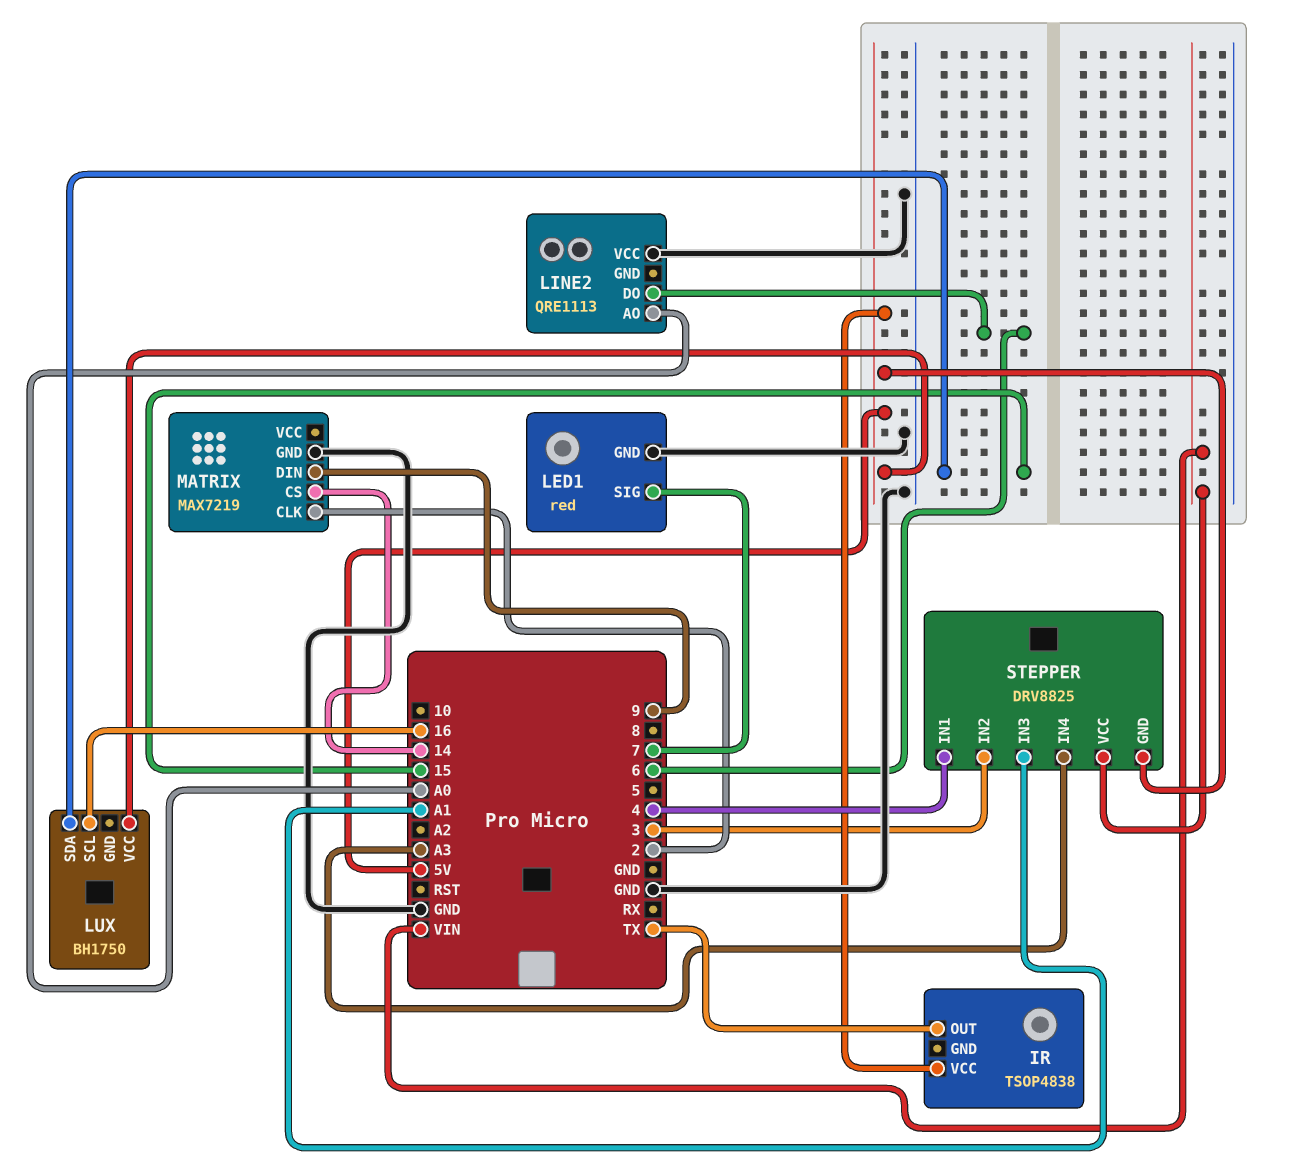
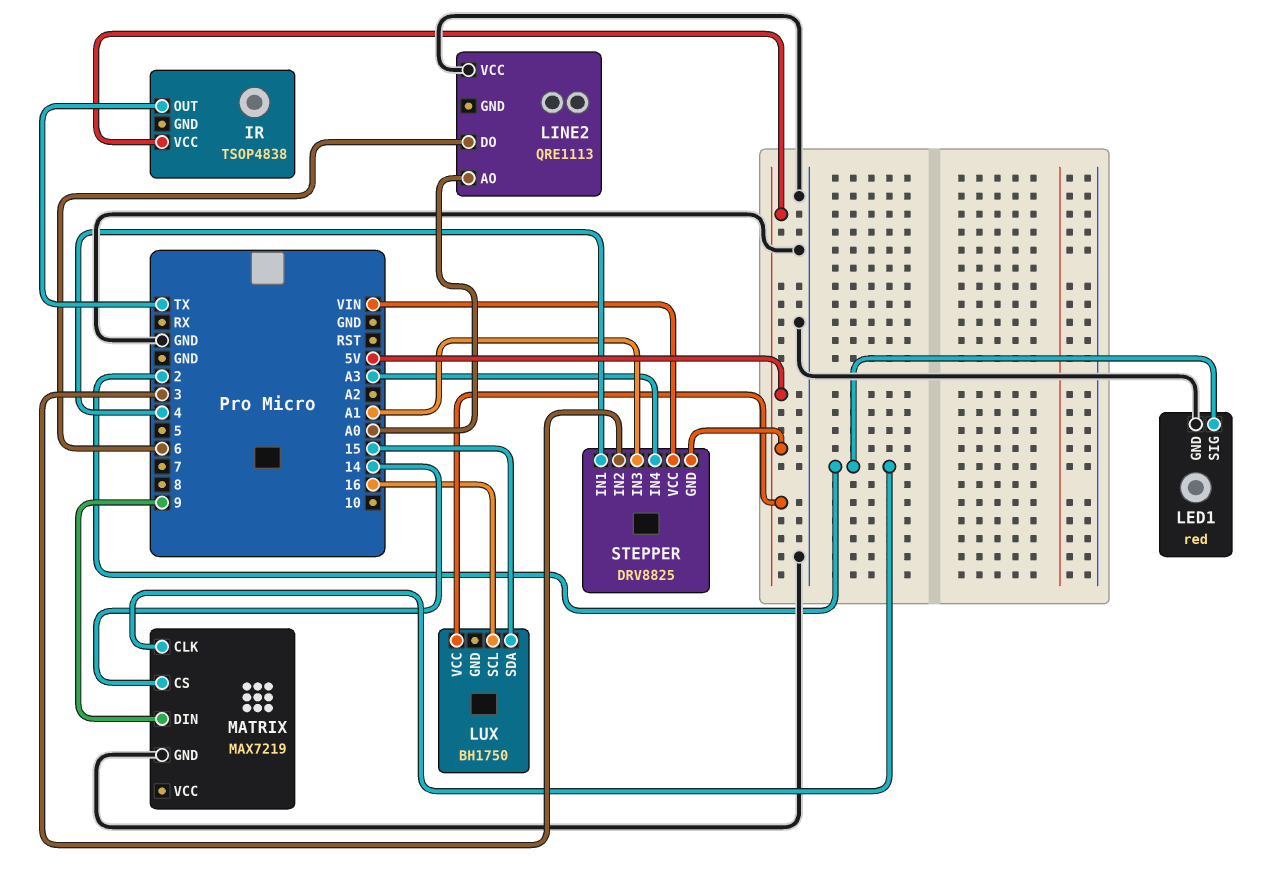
LED1 pin SIG: 7 -> 2

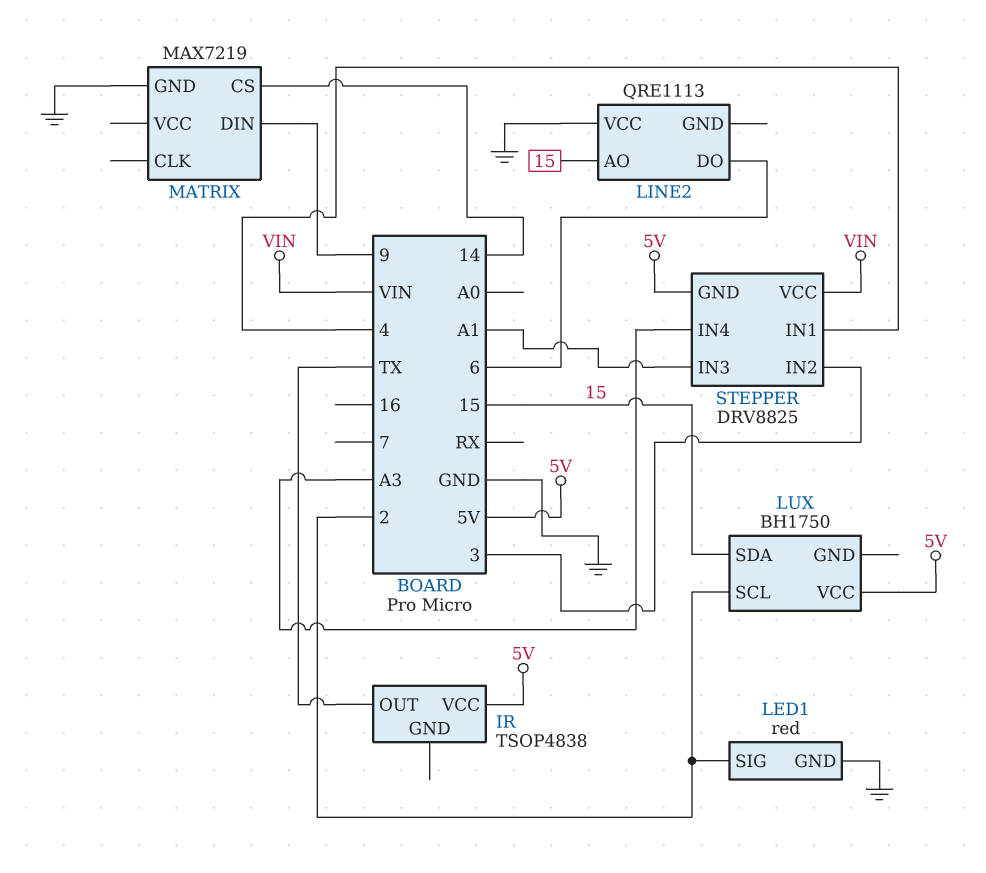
LINE2 pin AO: A0 -> 15
LUX pin SCL: 16 -> 2
MATRIX pin CLK: 2 -> none

